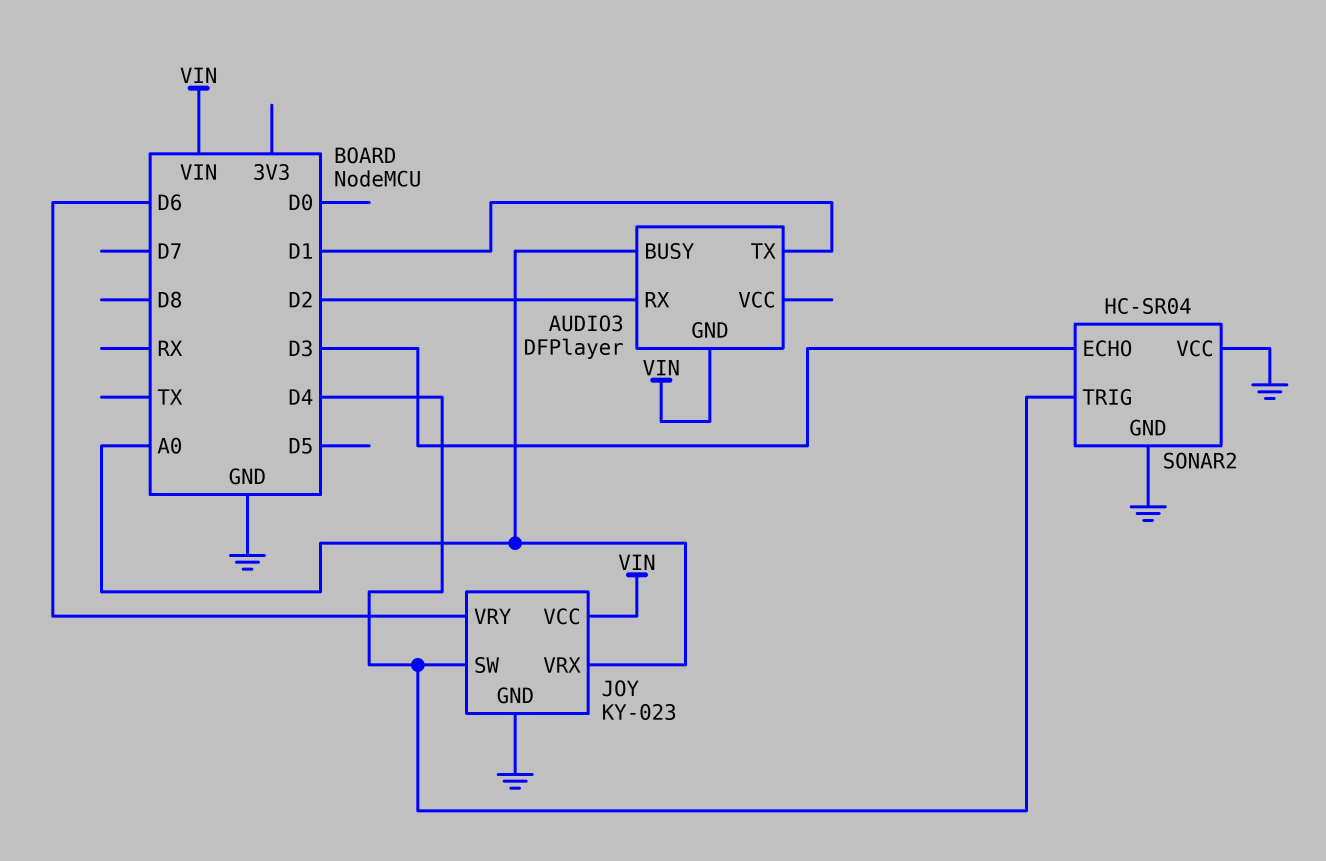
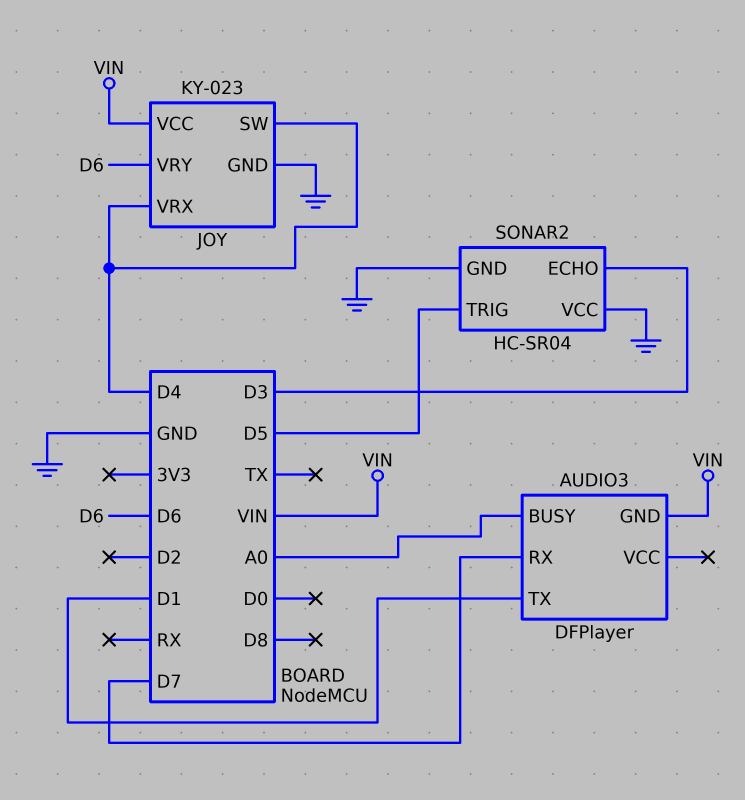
AUDIO3 pin RX: D2 -> D7
JOY pin VRX: A0 -> D4
SONAR2 pin TRIG: D4 -> D5

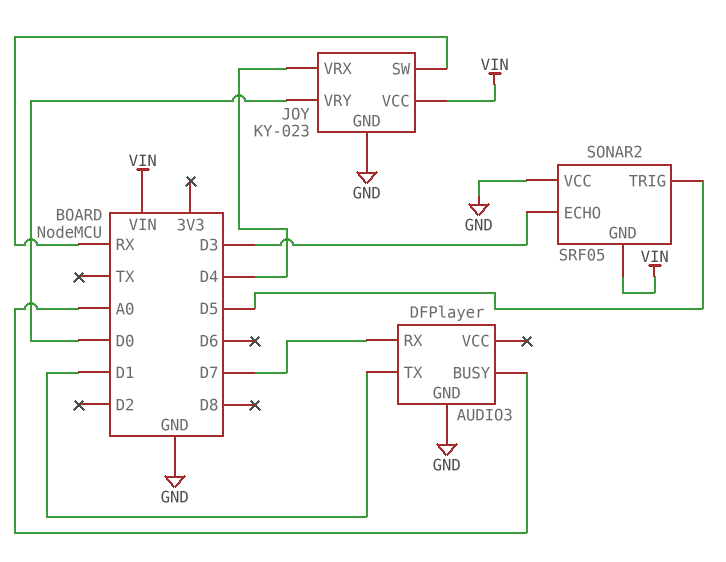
AUDIO3 pin GND: VIN -> GND
JOY pin SW: D4 -> RX
JOY pin VRY: D6 -> D0
SONAR2: HC-SR04 -> SRF05
SONAR2 pin GND: GND -> VIN

